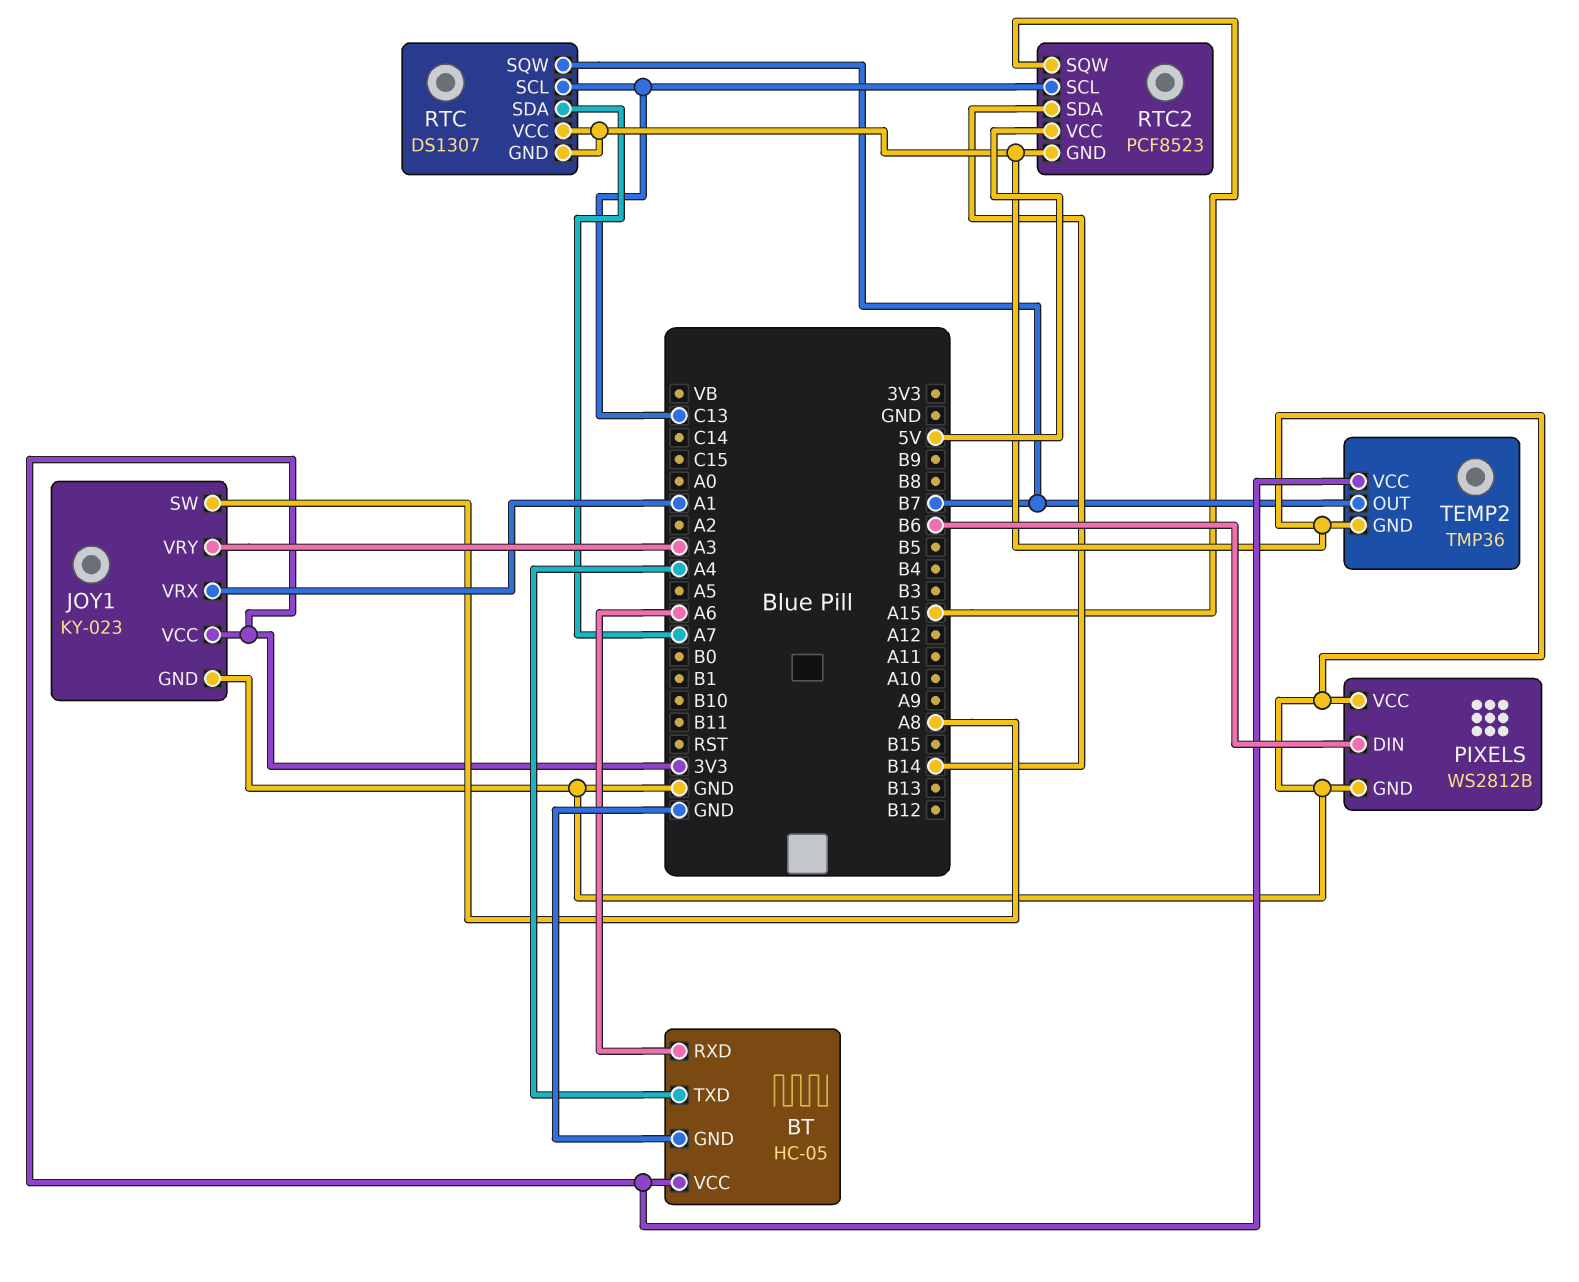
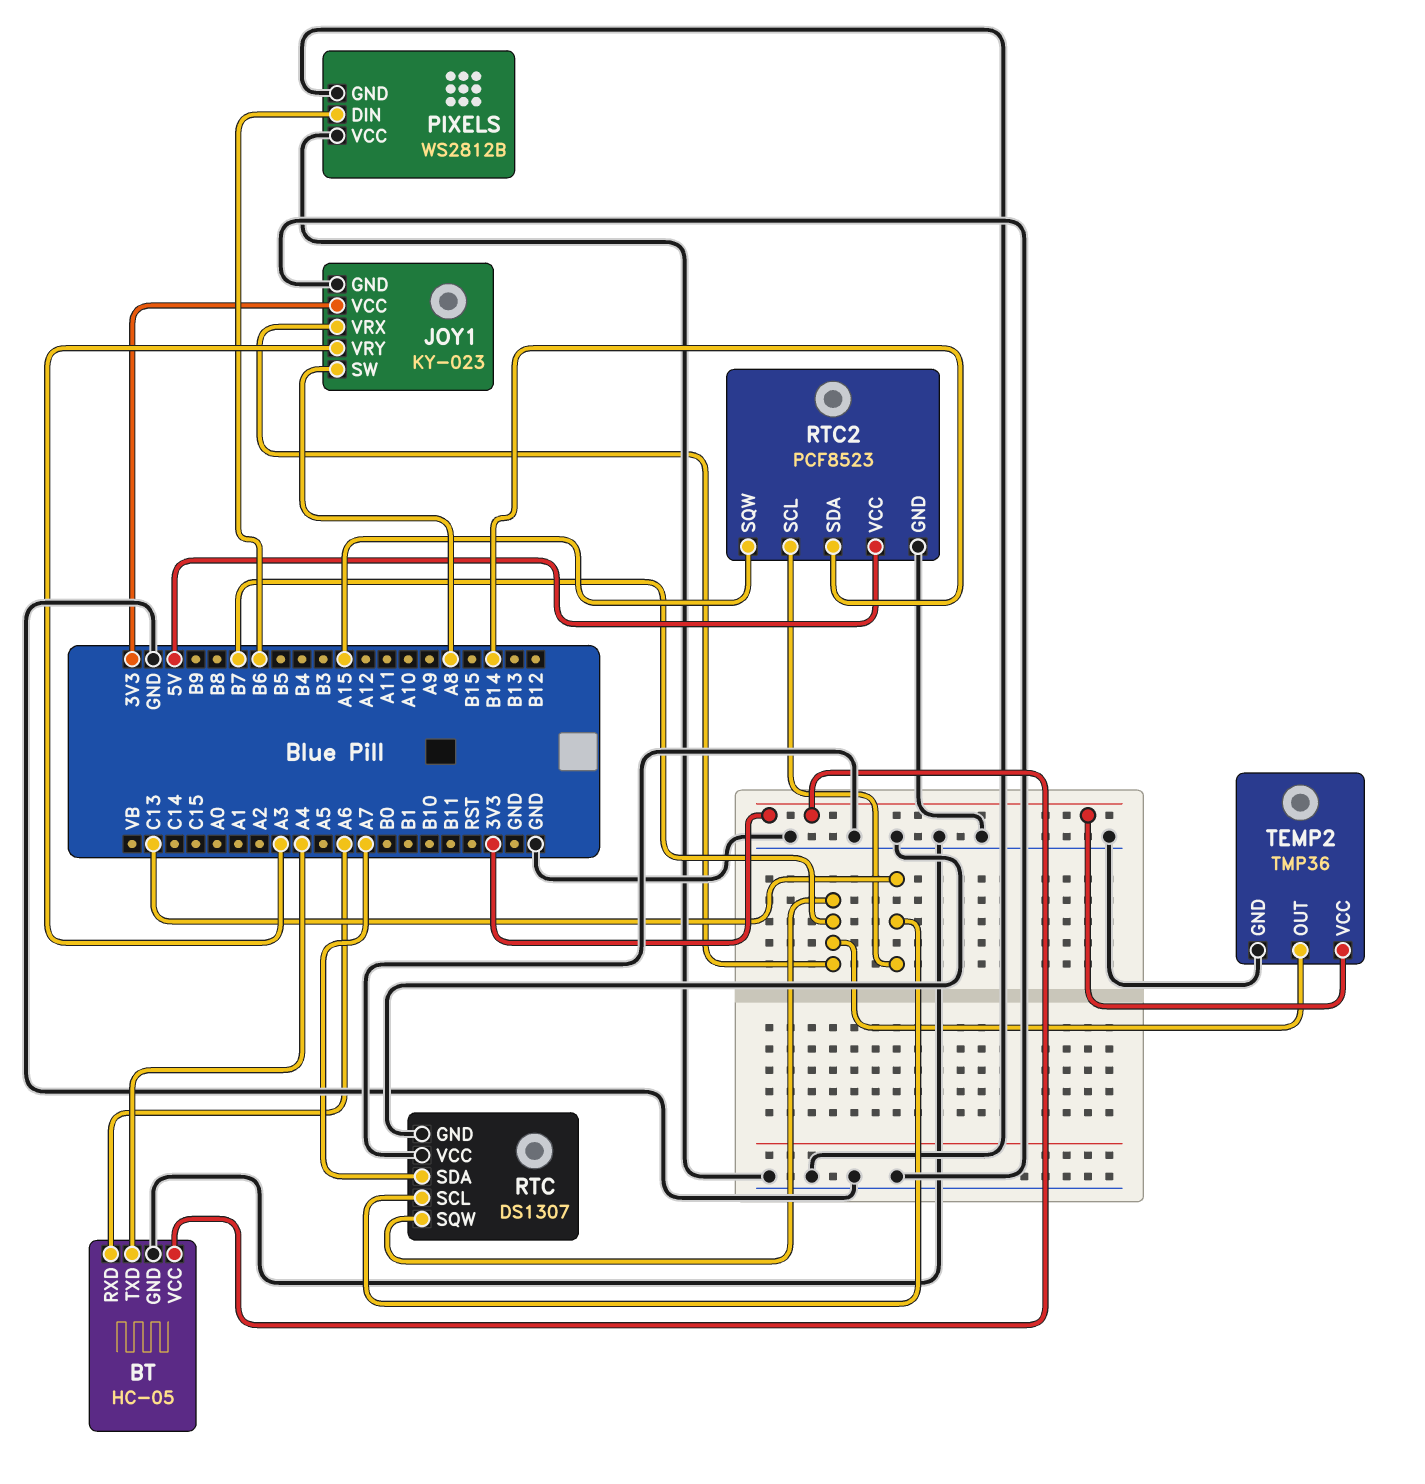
JOY1 pin VRX: A1 -> B7

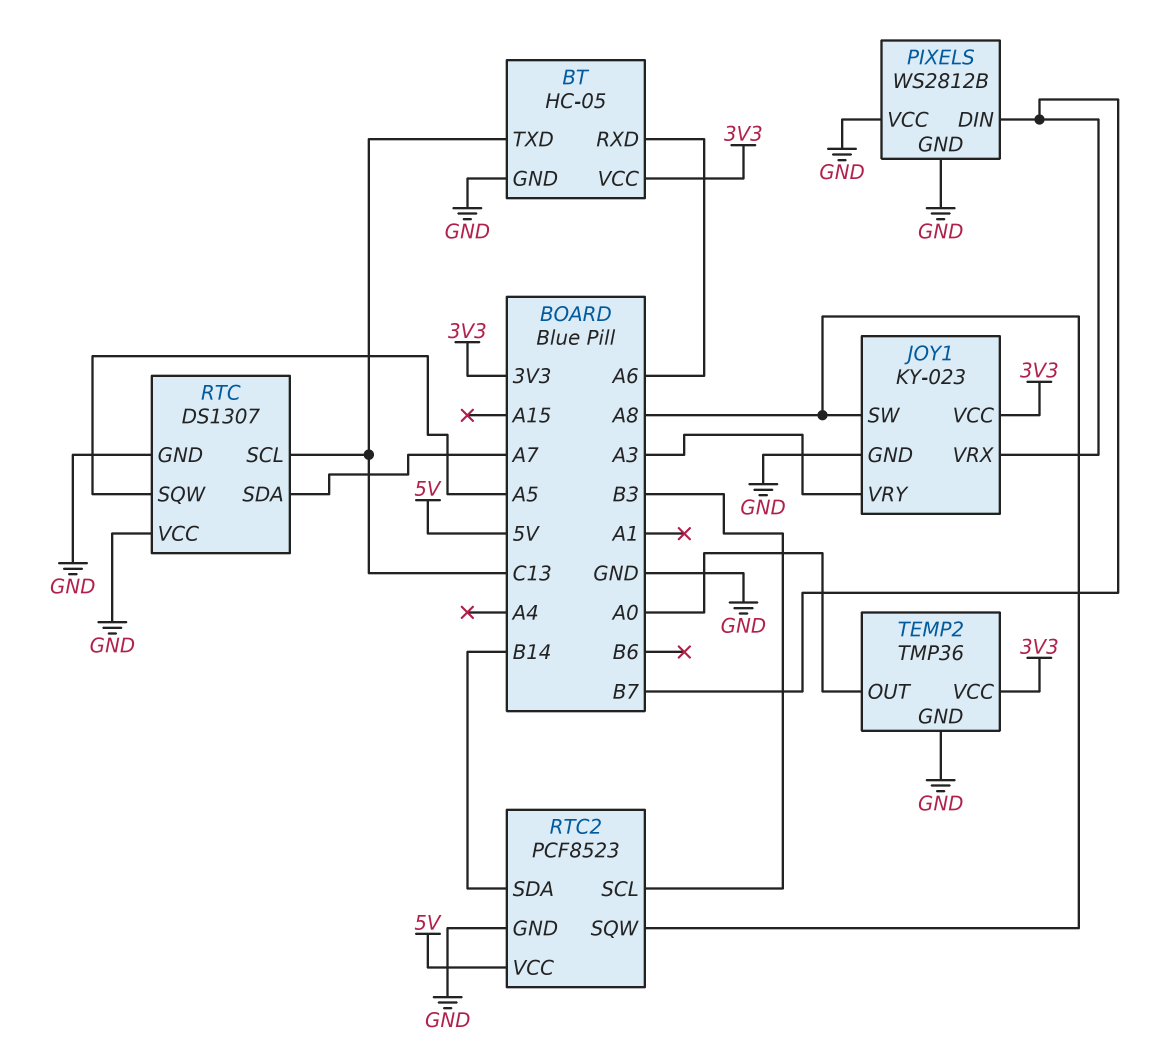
BT pin TXD: A4 -> C13
PIXELS pin DIN: B6 -> B7
RTC pin SQW: B7 -> A5
RTC2 pin SCL: C13 -> B3
RTC2 pin SQW: A15 -> A8
TEMP2 pin OUT: B7 -> A0

